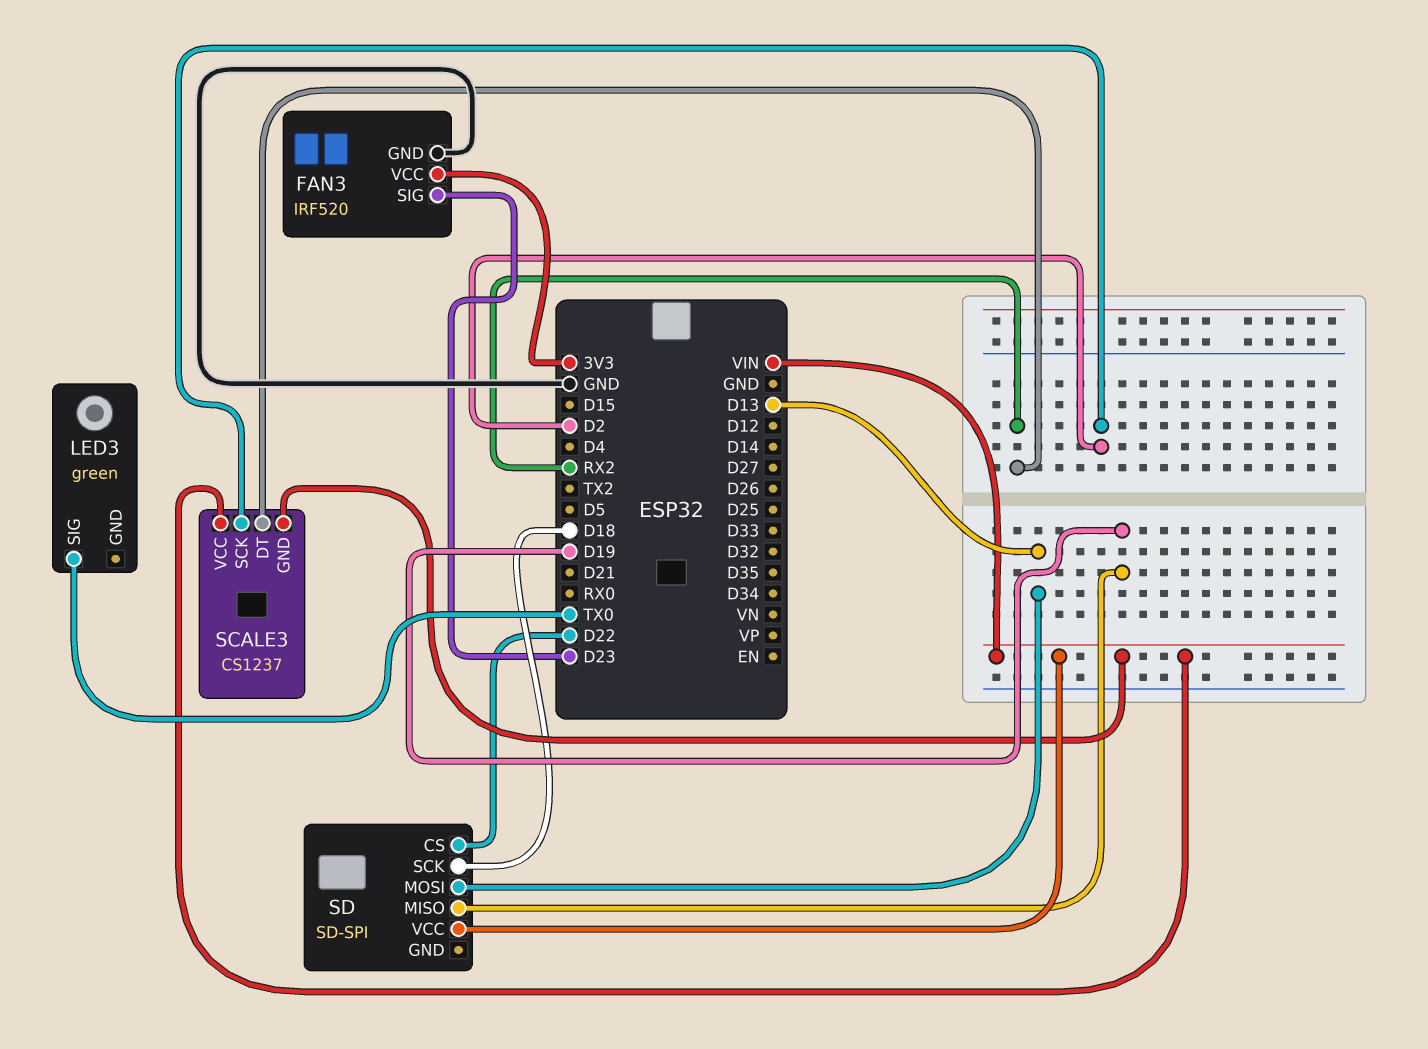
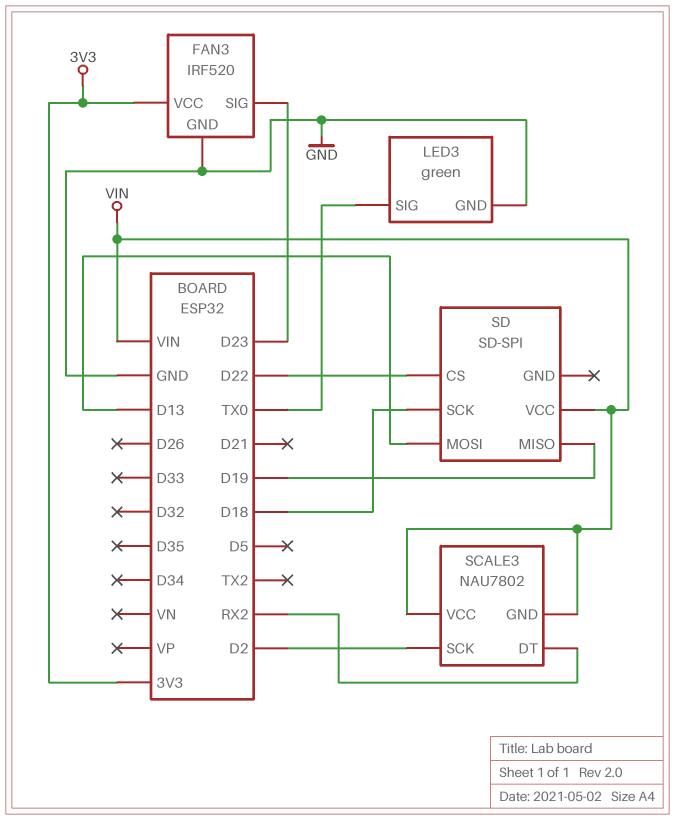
LED3 pin GND: none -> GND
SCALE3: CS1237 -> NAU7802

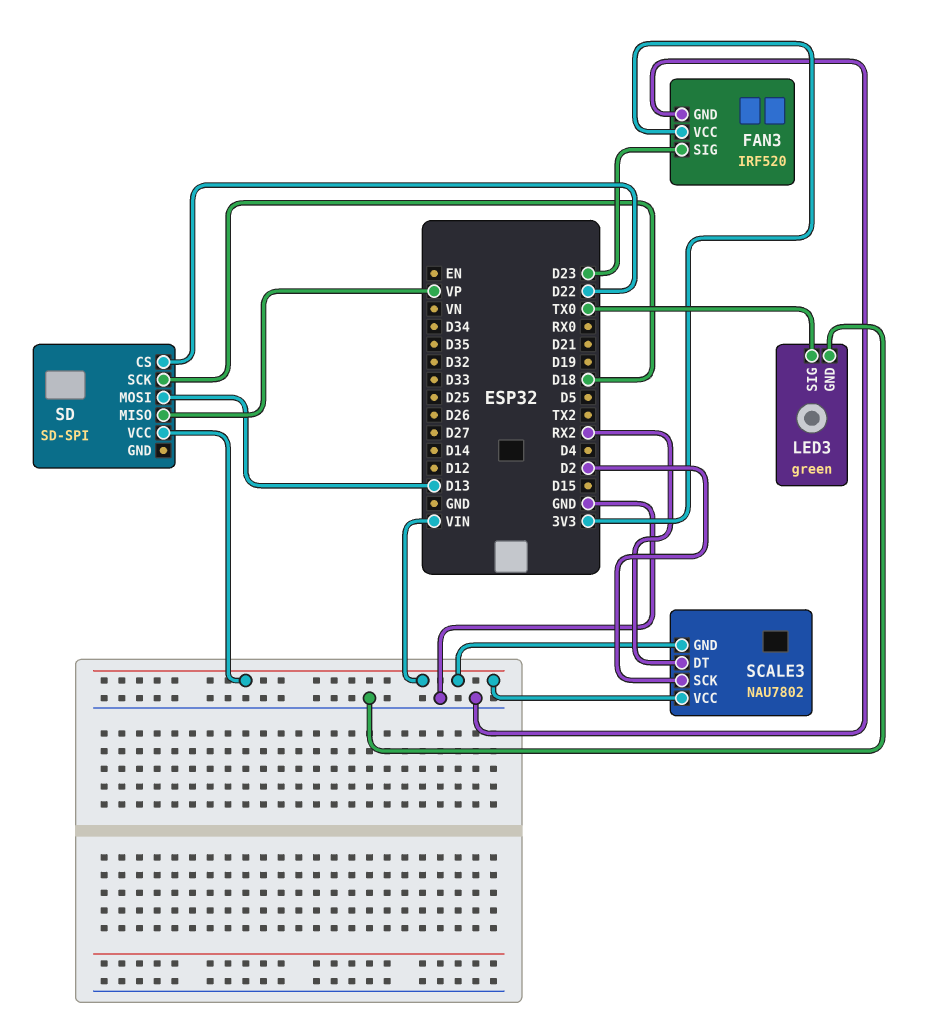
SD pin MISO: D19 -> VP

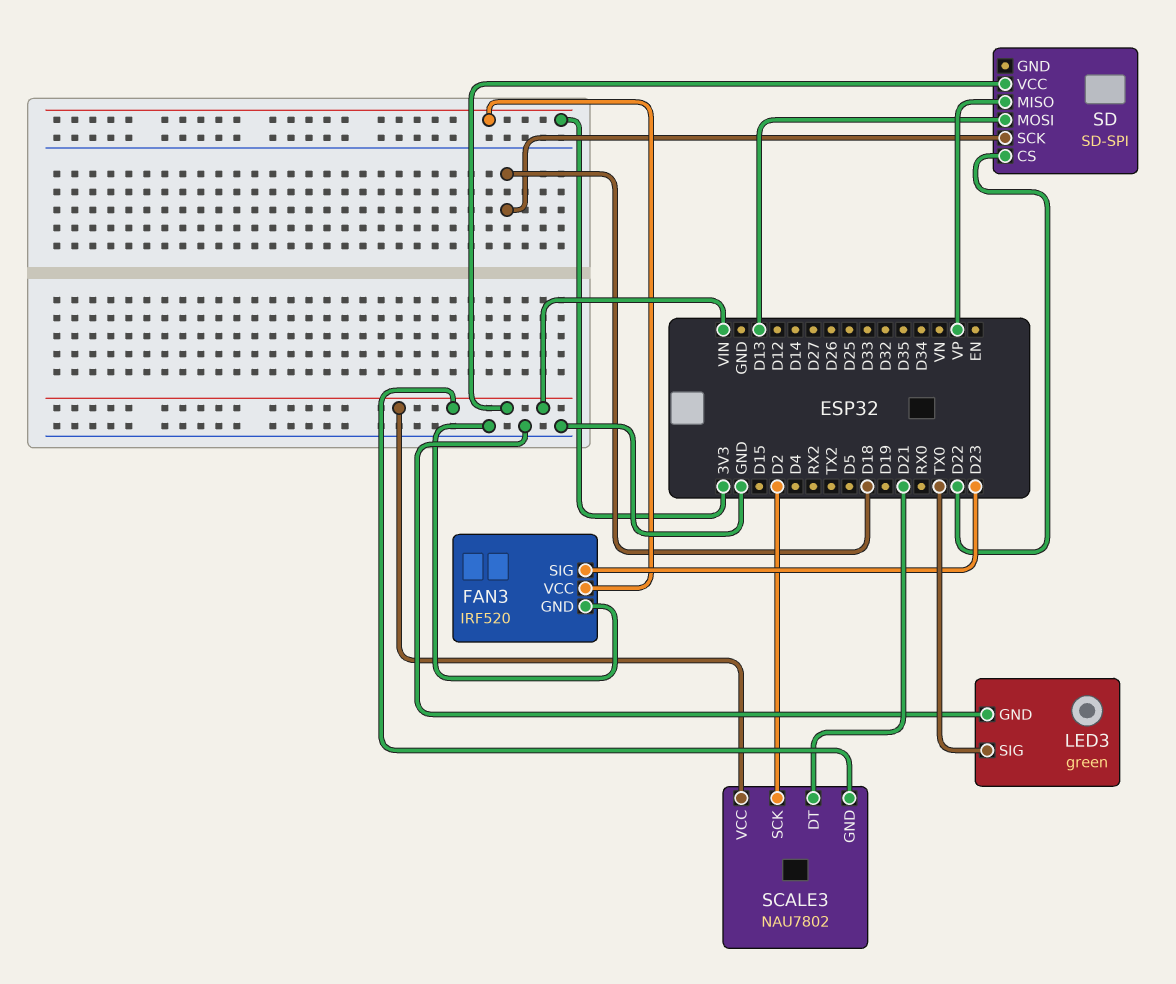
SCALE3 pin DT: RX2 -> D21

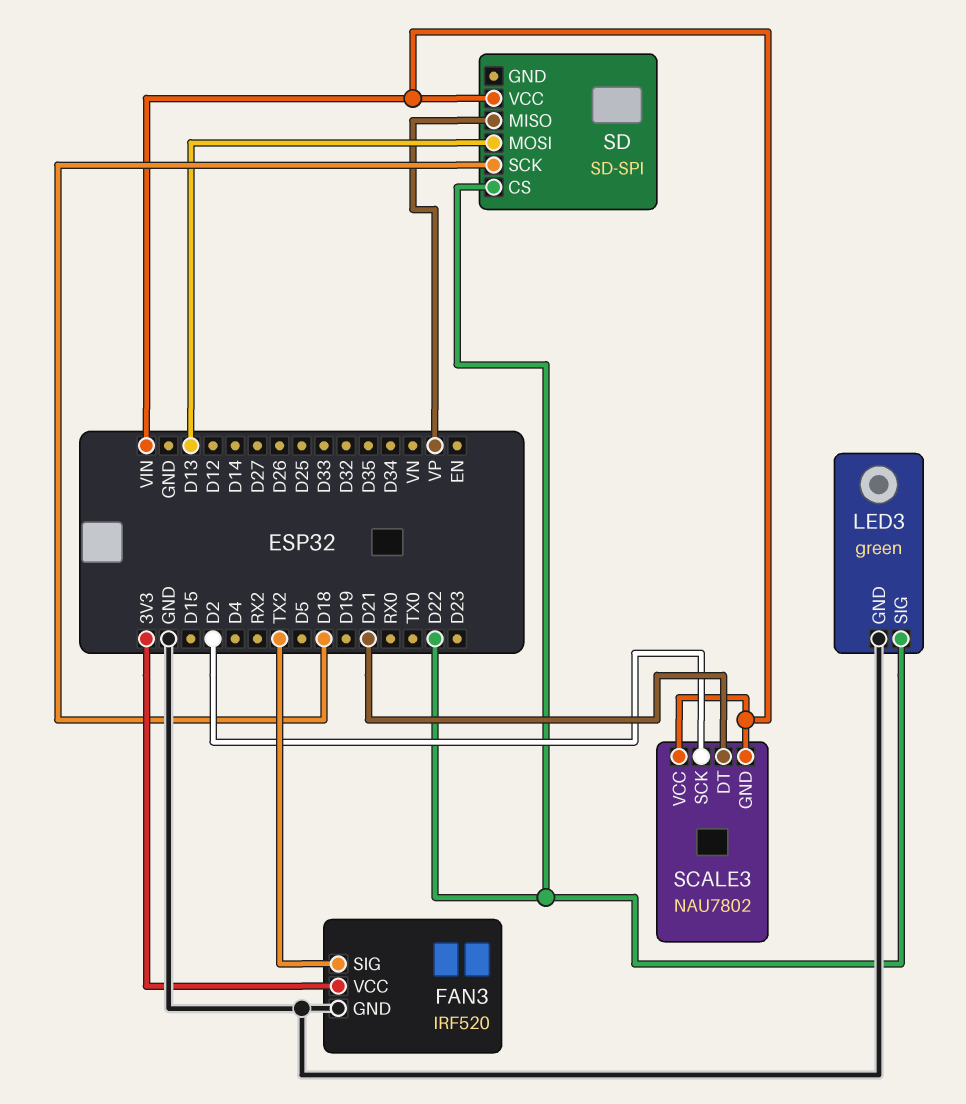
FAN3 pin SIG: D23 -> TX2
LED3 pin SIG: TX0 -> D22

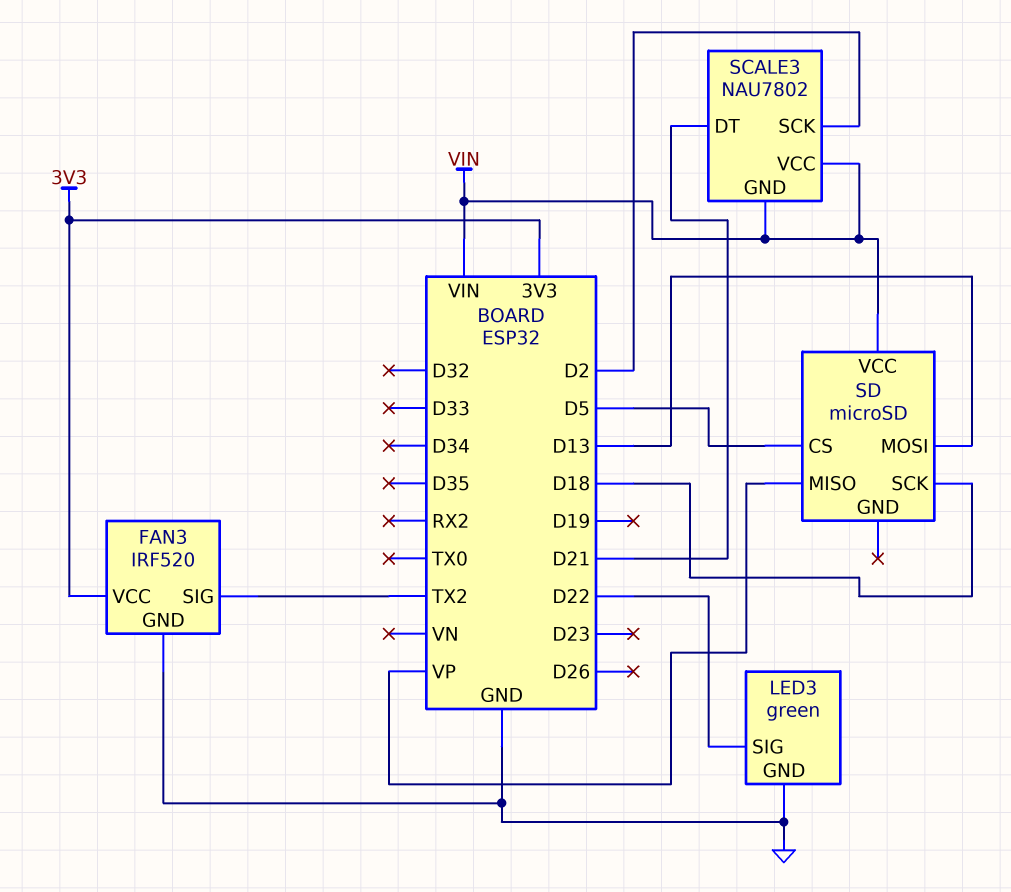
SD: SD-SPI -> microSD
SD pin CS: D22 -> D5

